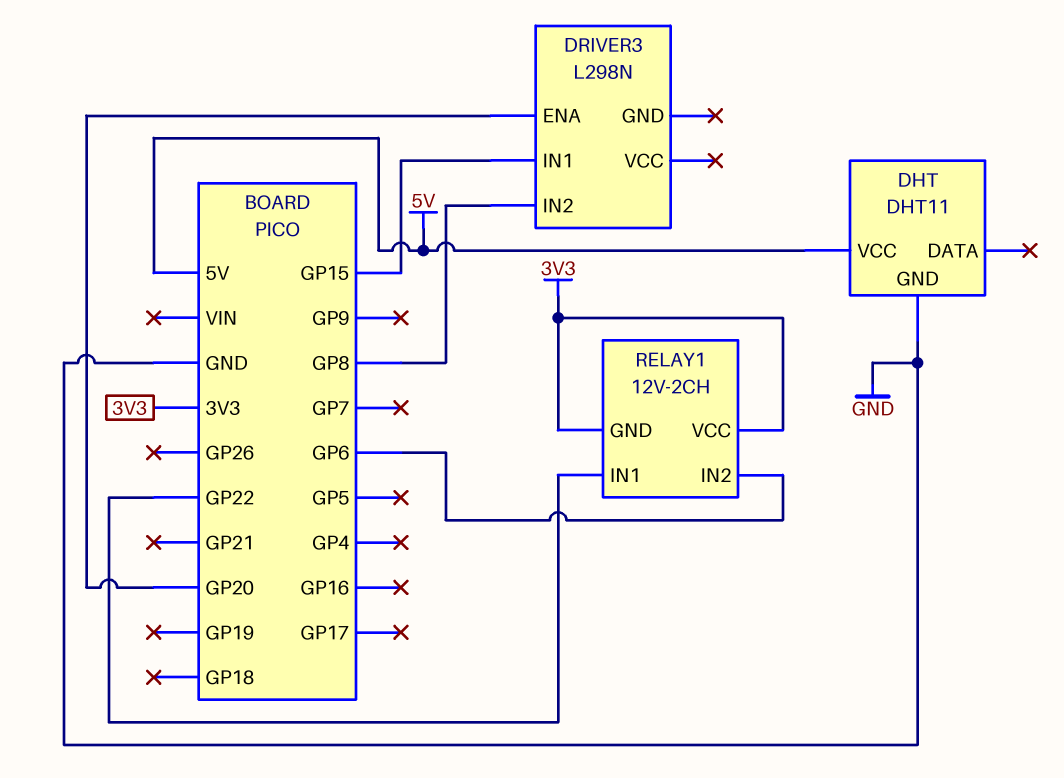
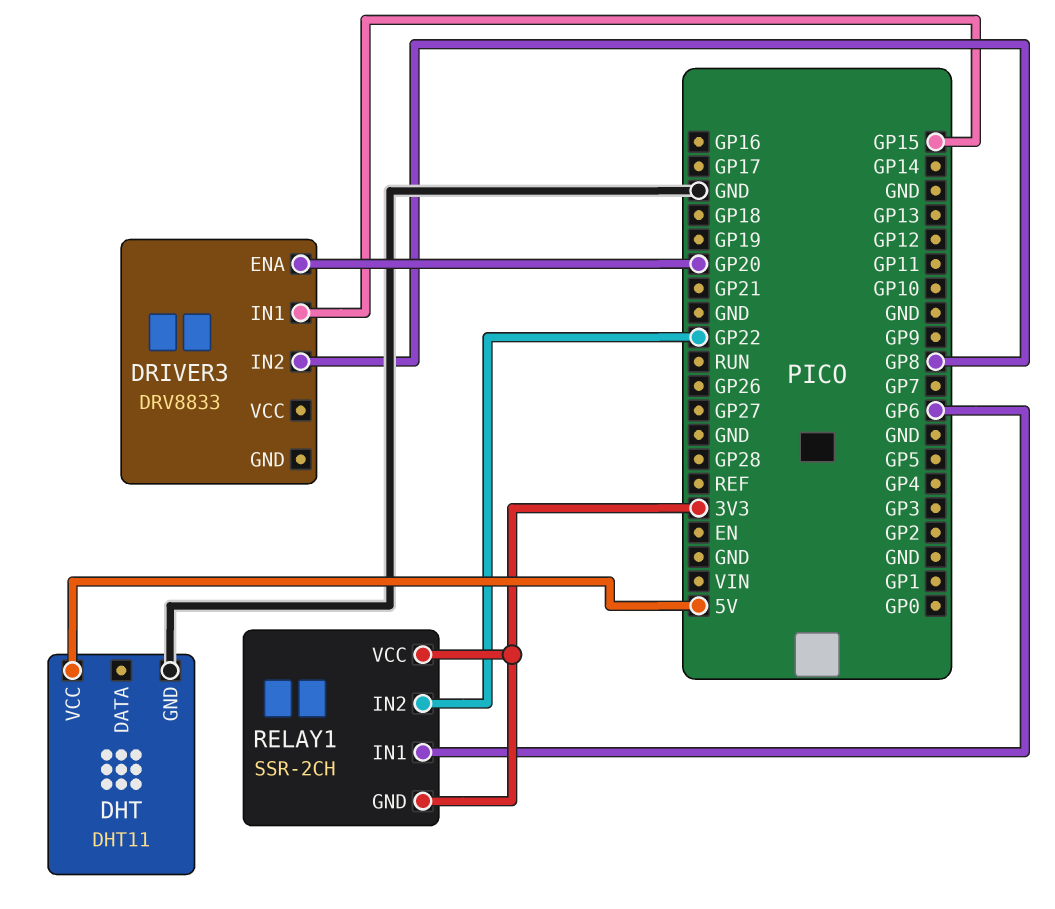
DRIVER3: L298N -> DRV8833
RELAY1: 12V-2CH -> SSR-2CH
RELAY1 pin IN1: GP22 -> GP6
RELAY1 pin IN2: GP6 -> GP22

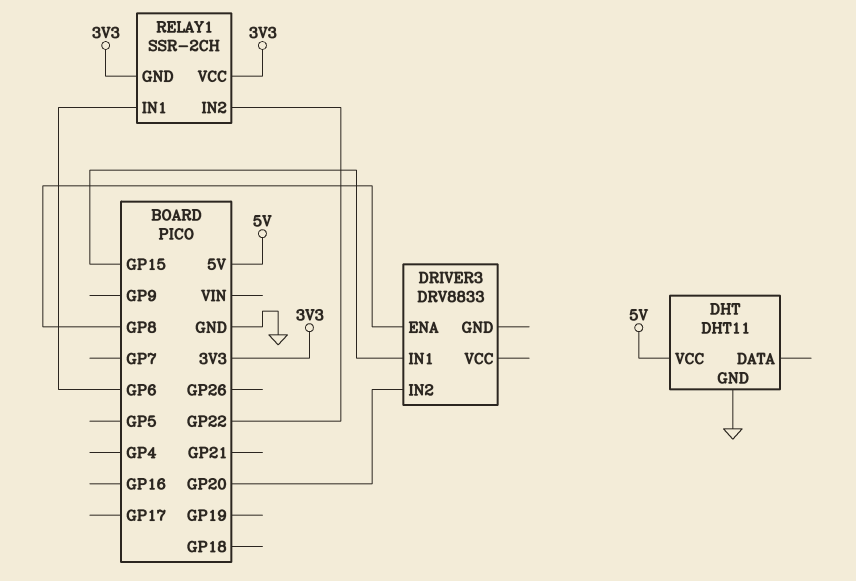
DRIVER3 pin ENA: GP20 -> GP8
DRIVER3 pin IN2: GP8 -> GP20

